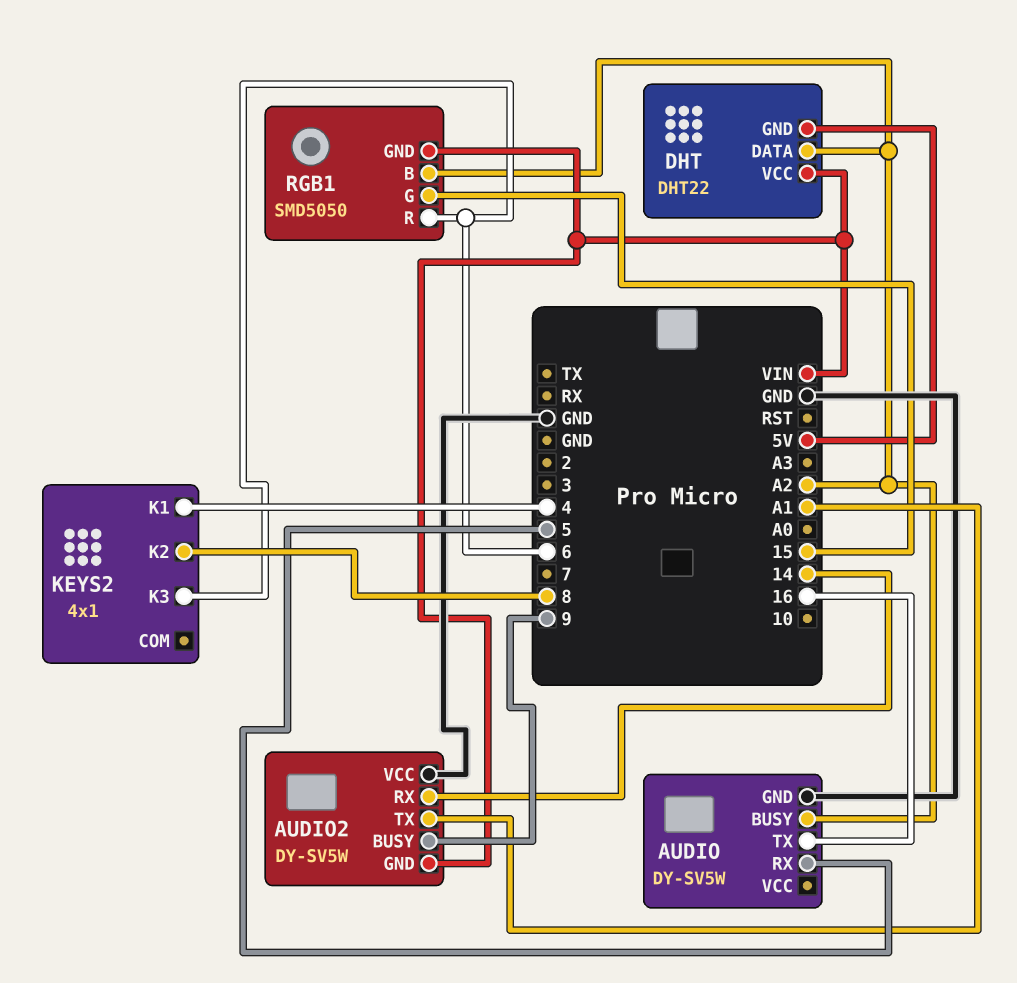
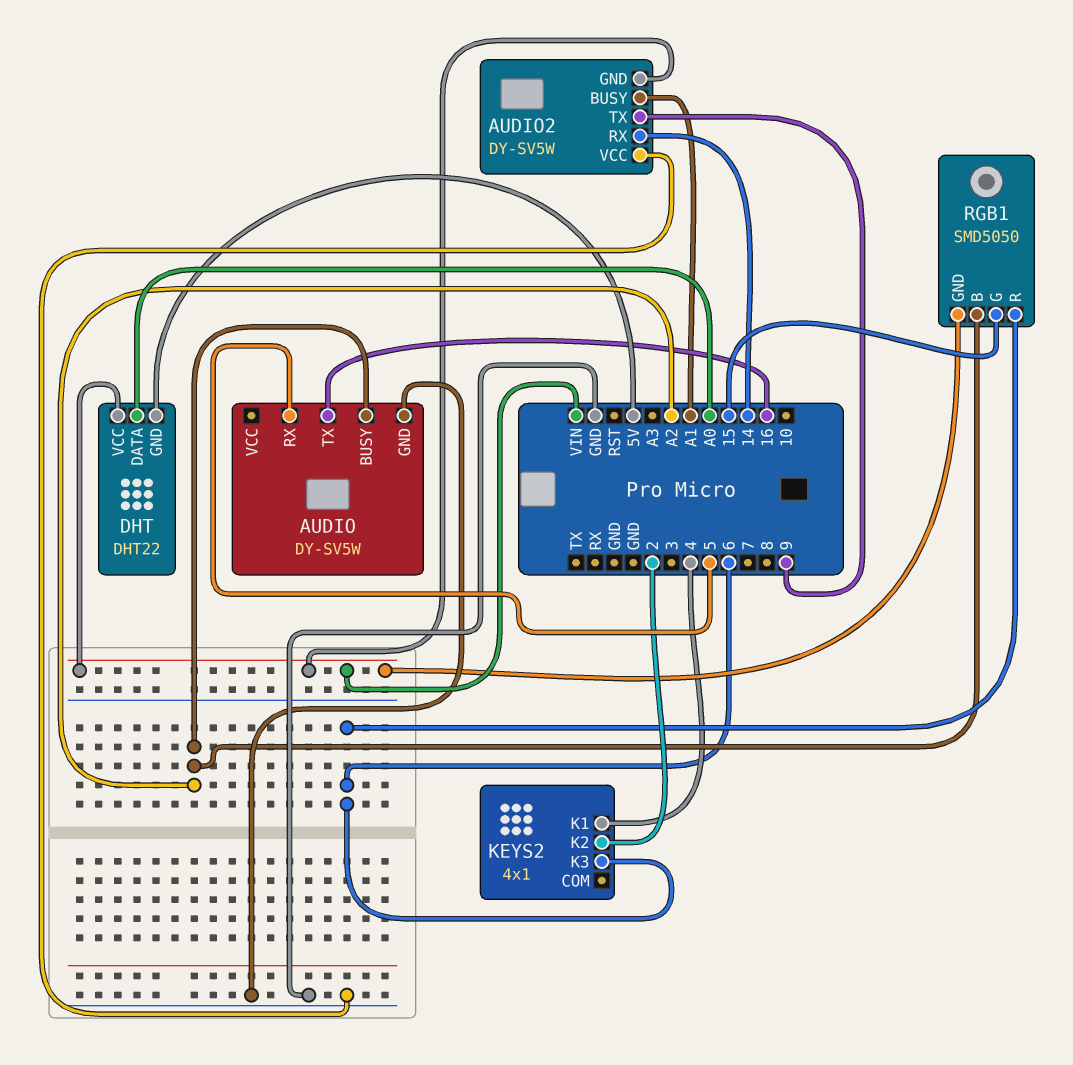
AUDIO2 pin BUSY: 9 -> A1
AUDIO2 pin TX: A1 -> 9
DHT pin DATA: A2 -> A0
KEYS2 pin K2: 8 -> 2

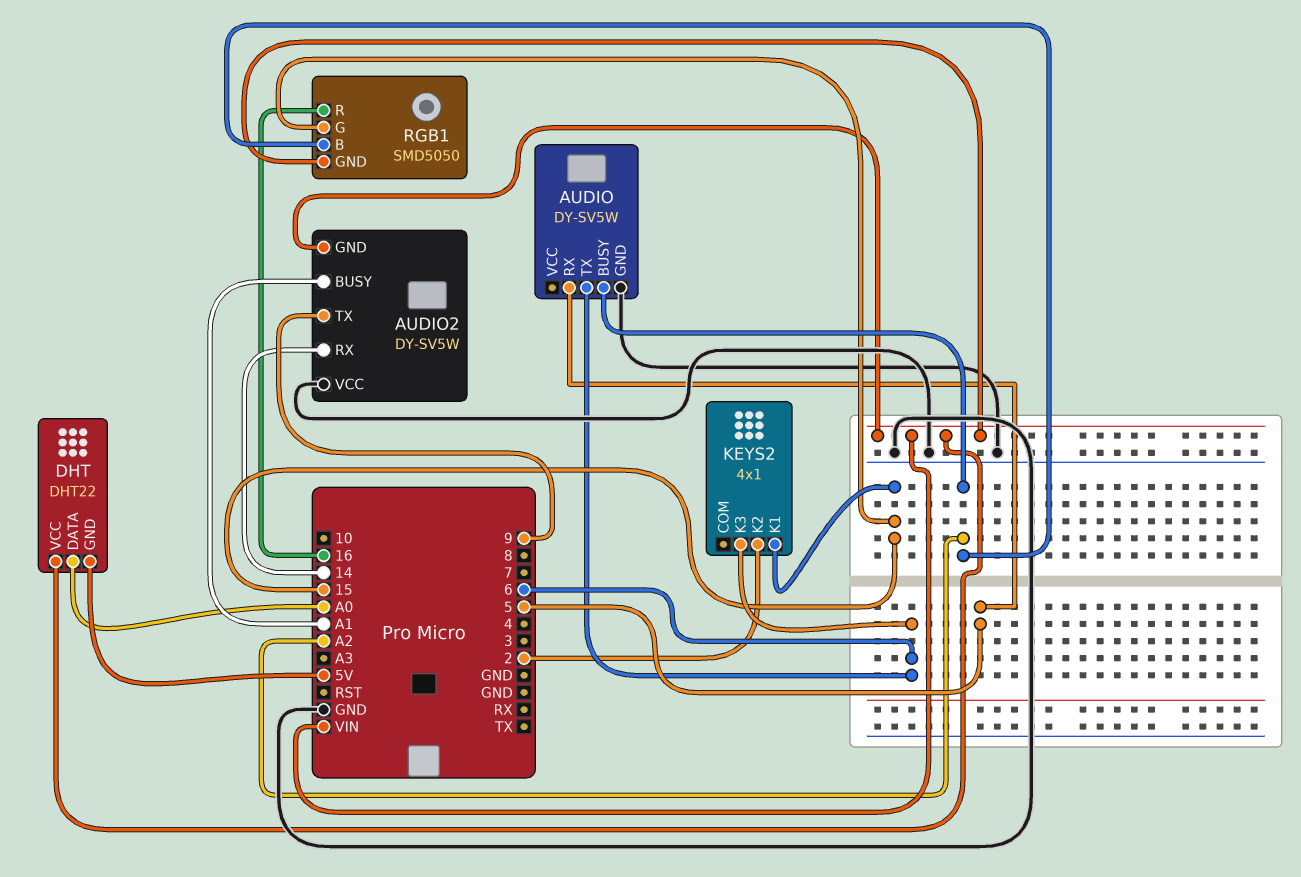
AUDIO pin TX: 16 -> 6
KEYS2 pin K1: 4 -> 15
RGB1 pin R: 6 -> 16

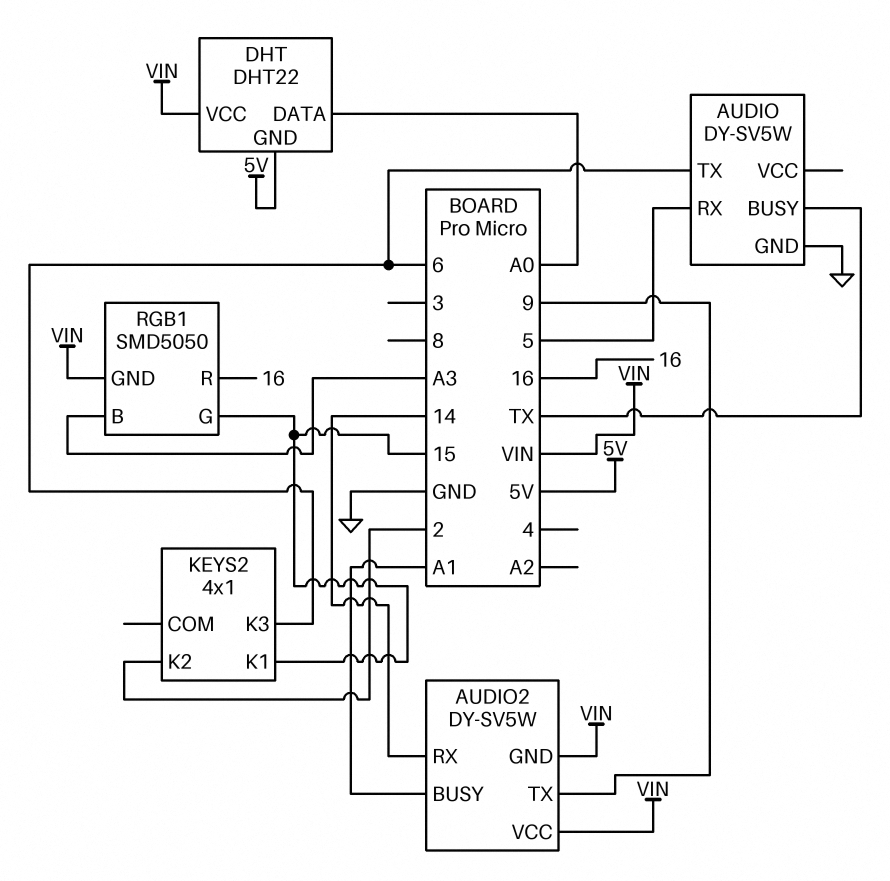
AUDIO pin BUSY: A2 -> TX
AUDIO2 pin VCC: GND -> VIN
RGB1 pin B: A2 -> A3

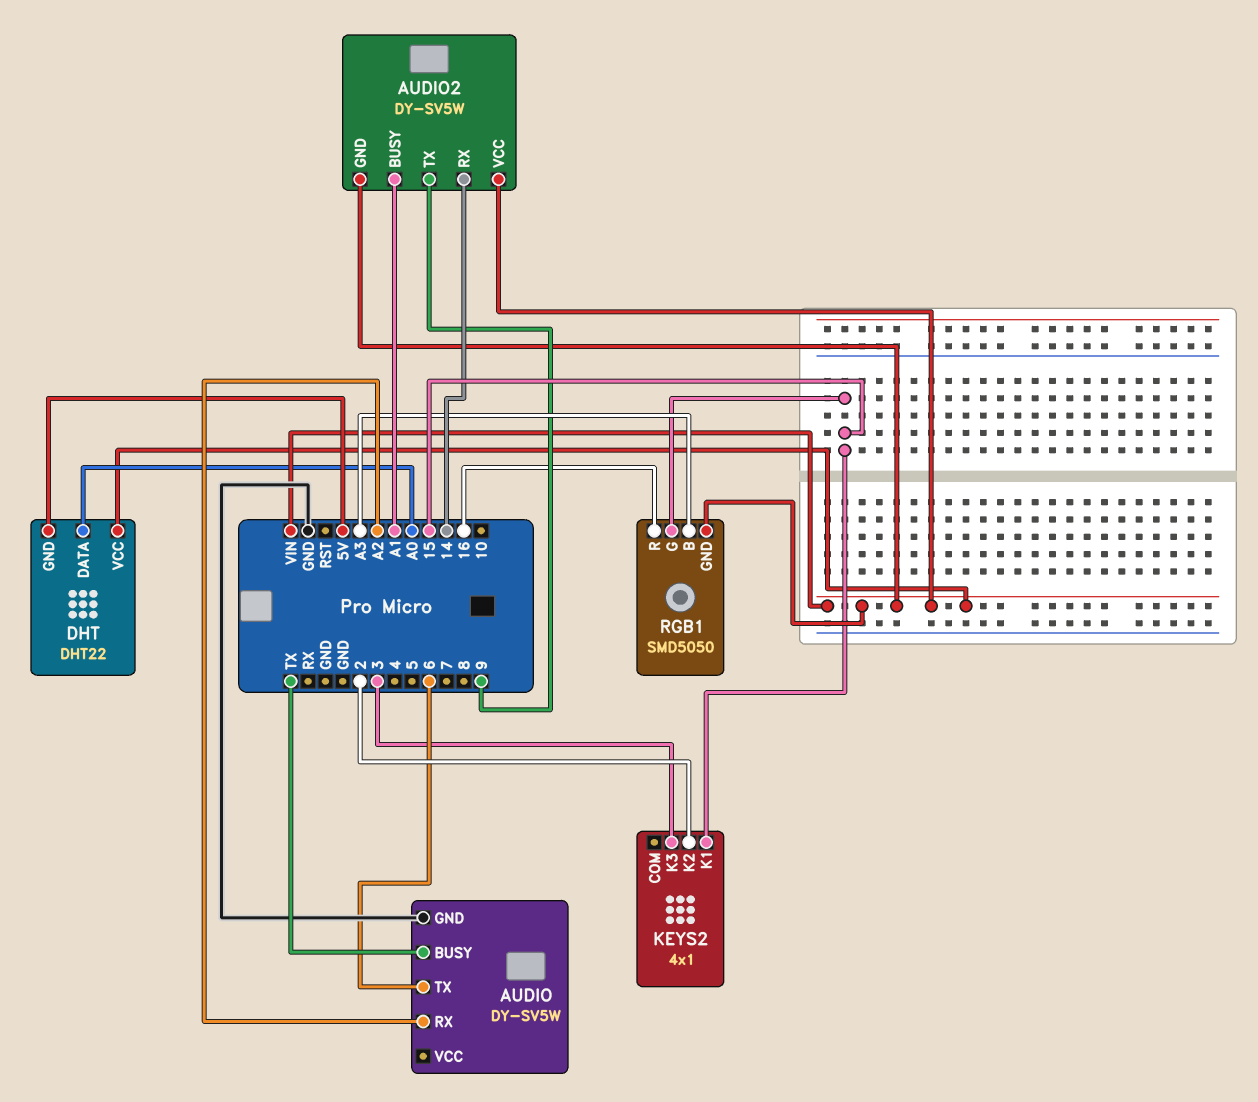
AUDIO pin RX: 5 -> A2
KEYS2 pin K3: 6 -> 3

